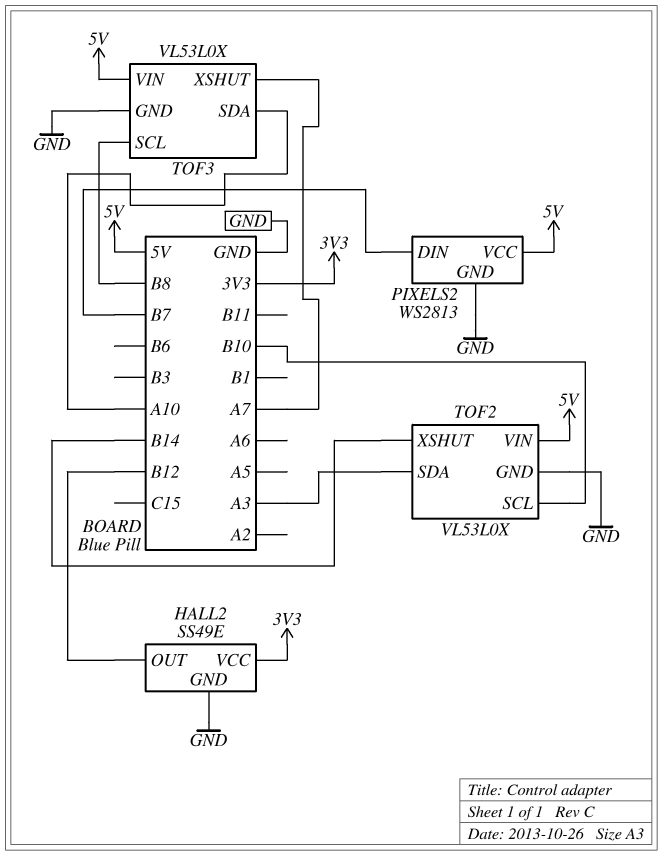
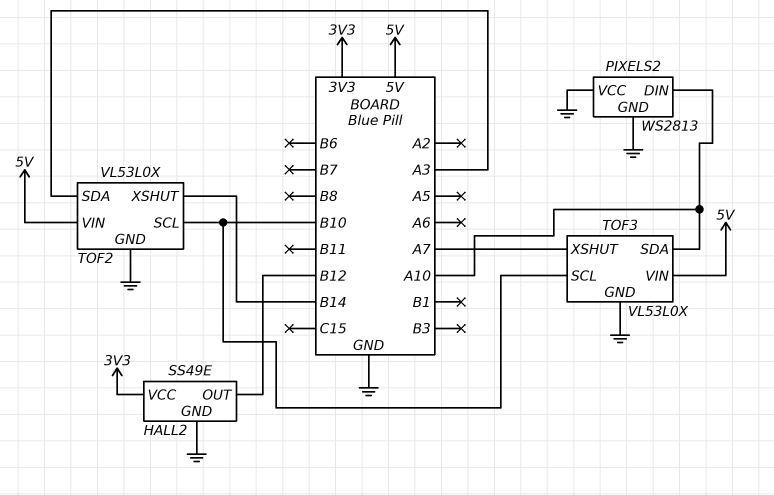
PIXELS2 pin DIN: B7 -> A10
PIXELS2 pin VCC: 5V -> GND
TOF3 pin SCL: B8 -> B10

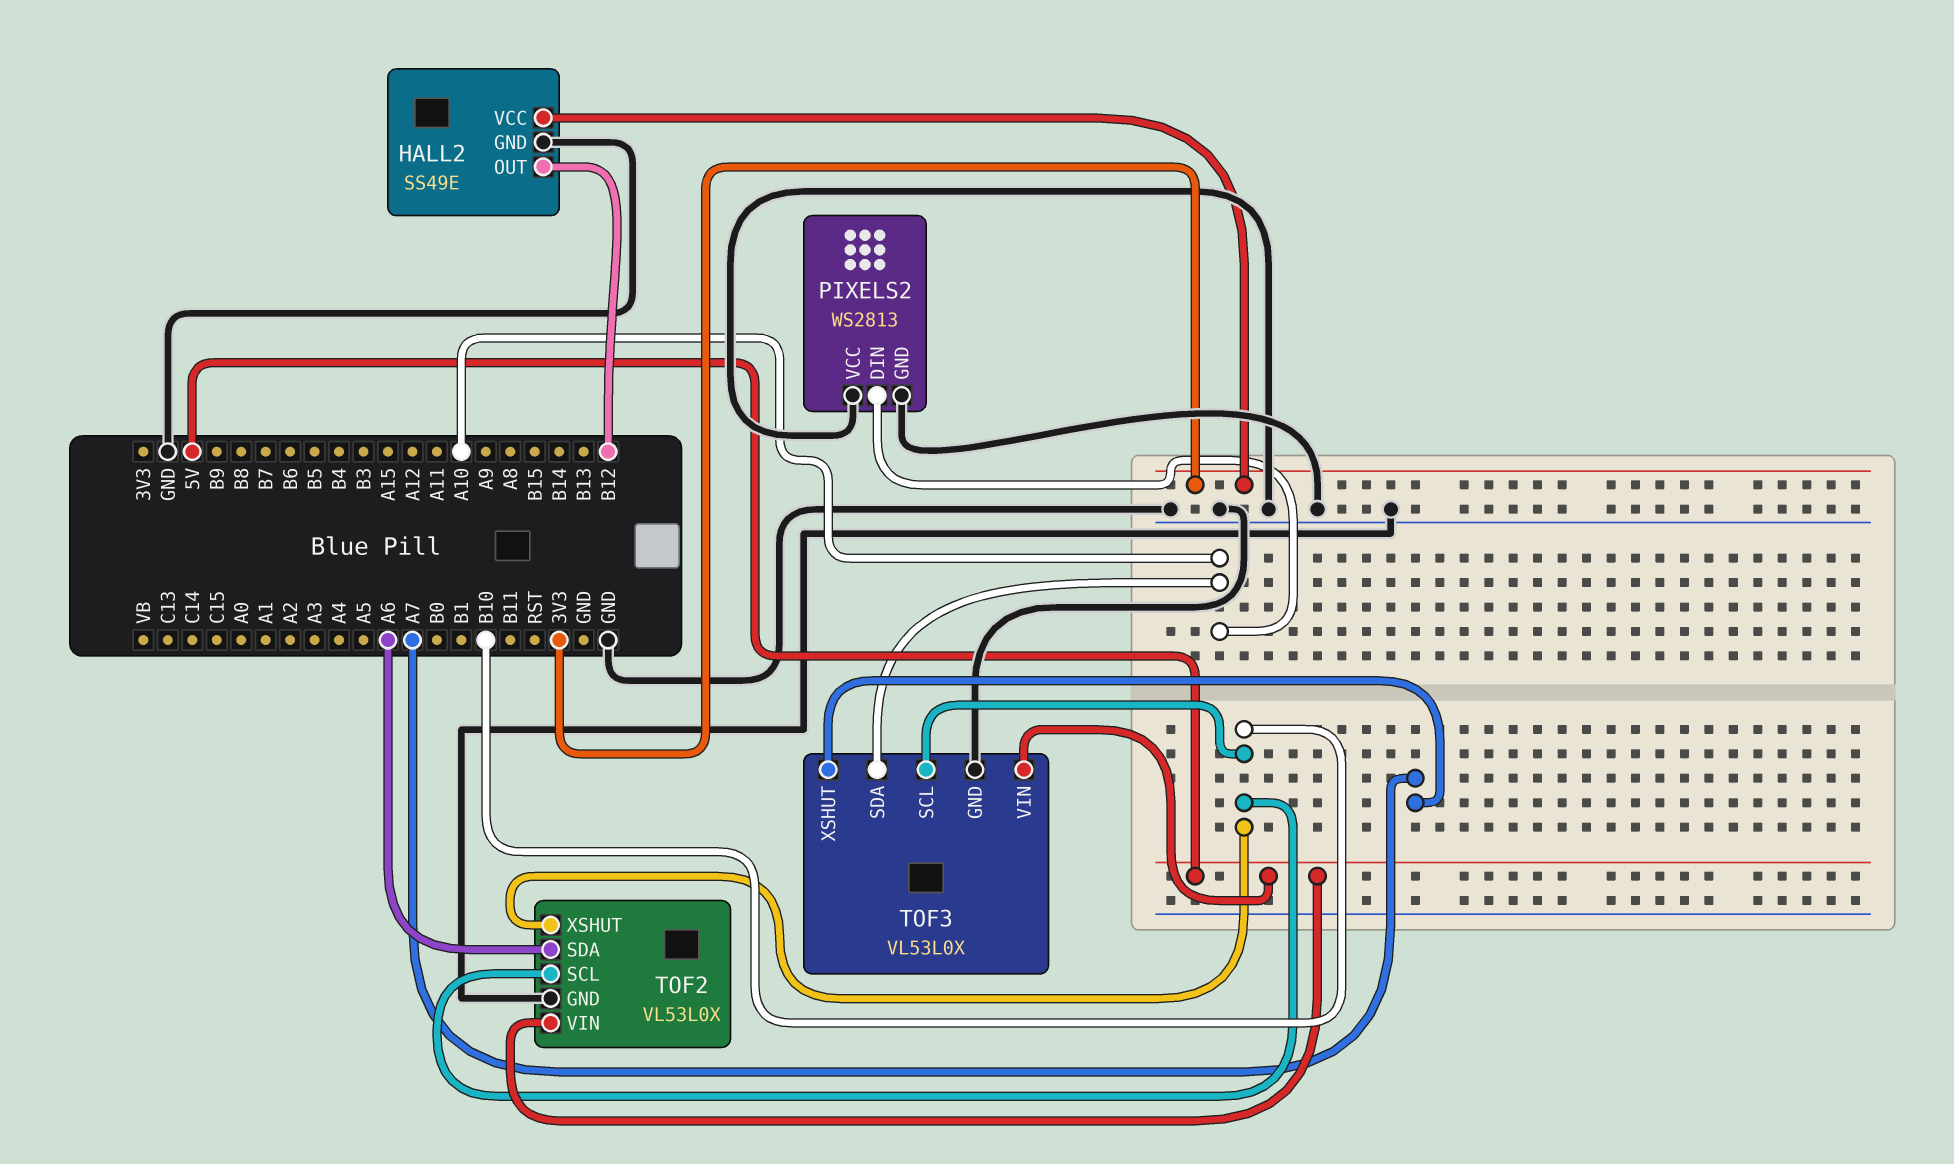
TOF2 pin SDA: A3 -> A6
TOF2 pin XSHUT: B14 -> B10

